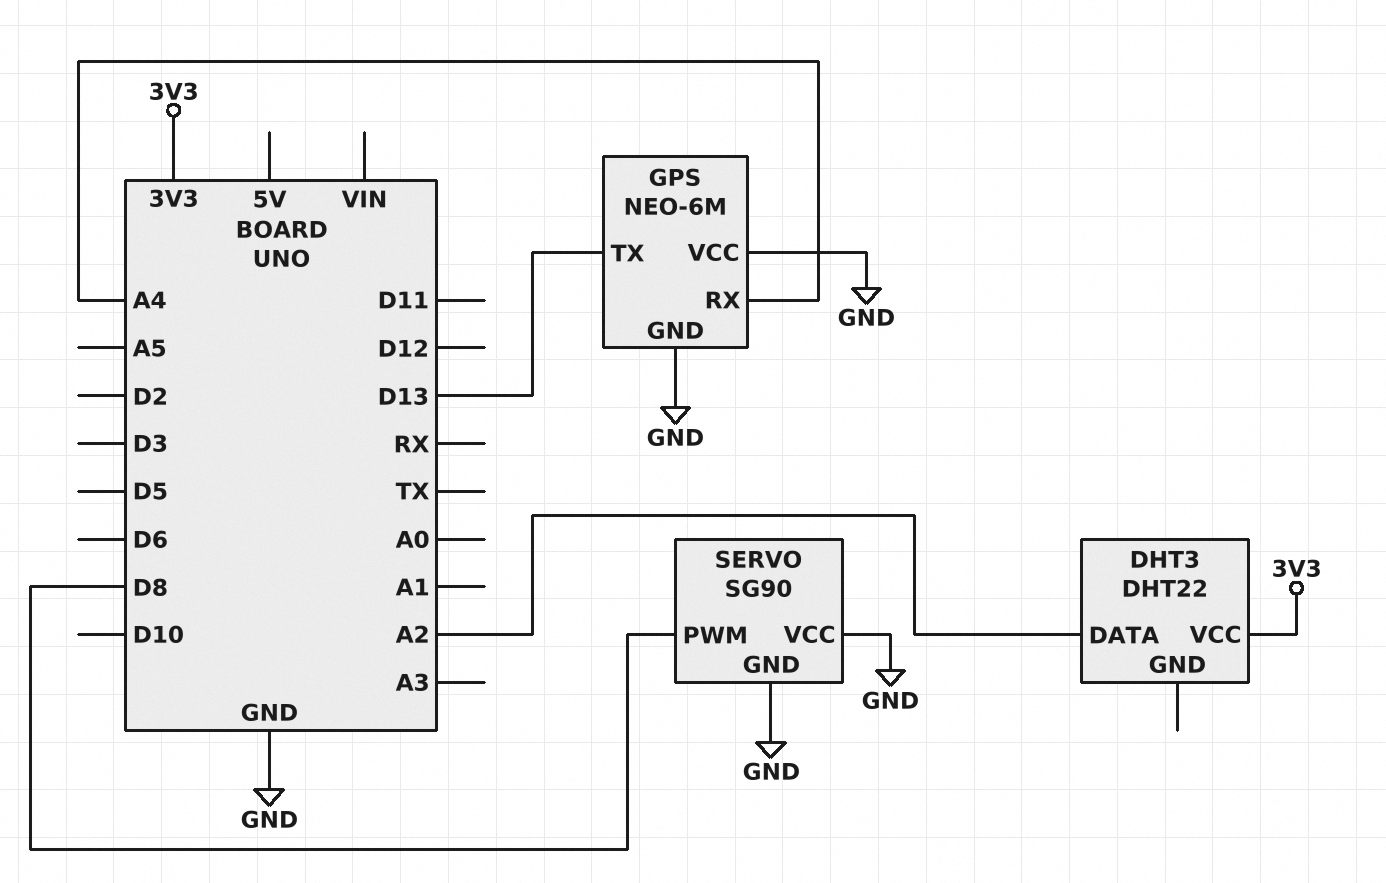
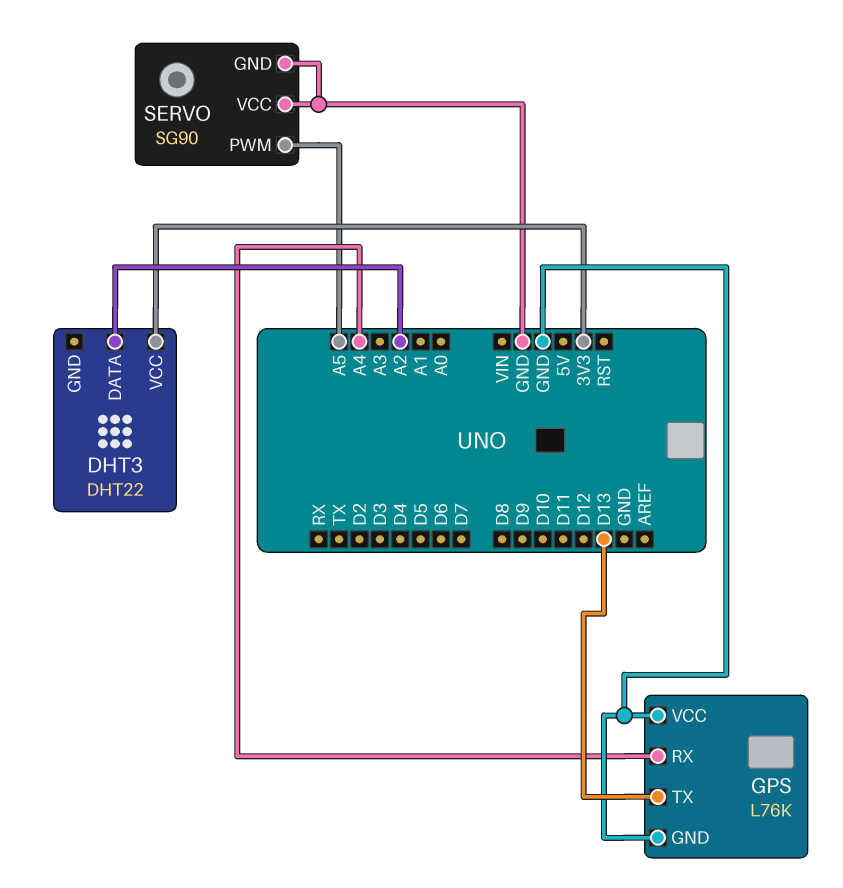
GPS: NEO-6M -> L76K
SERVO pin PWM: D8 -> A5

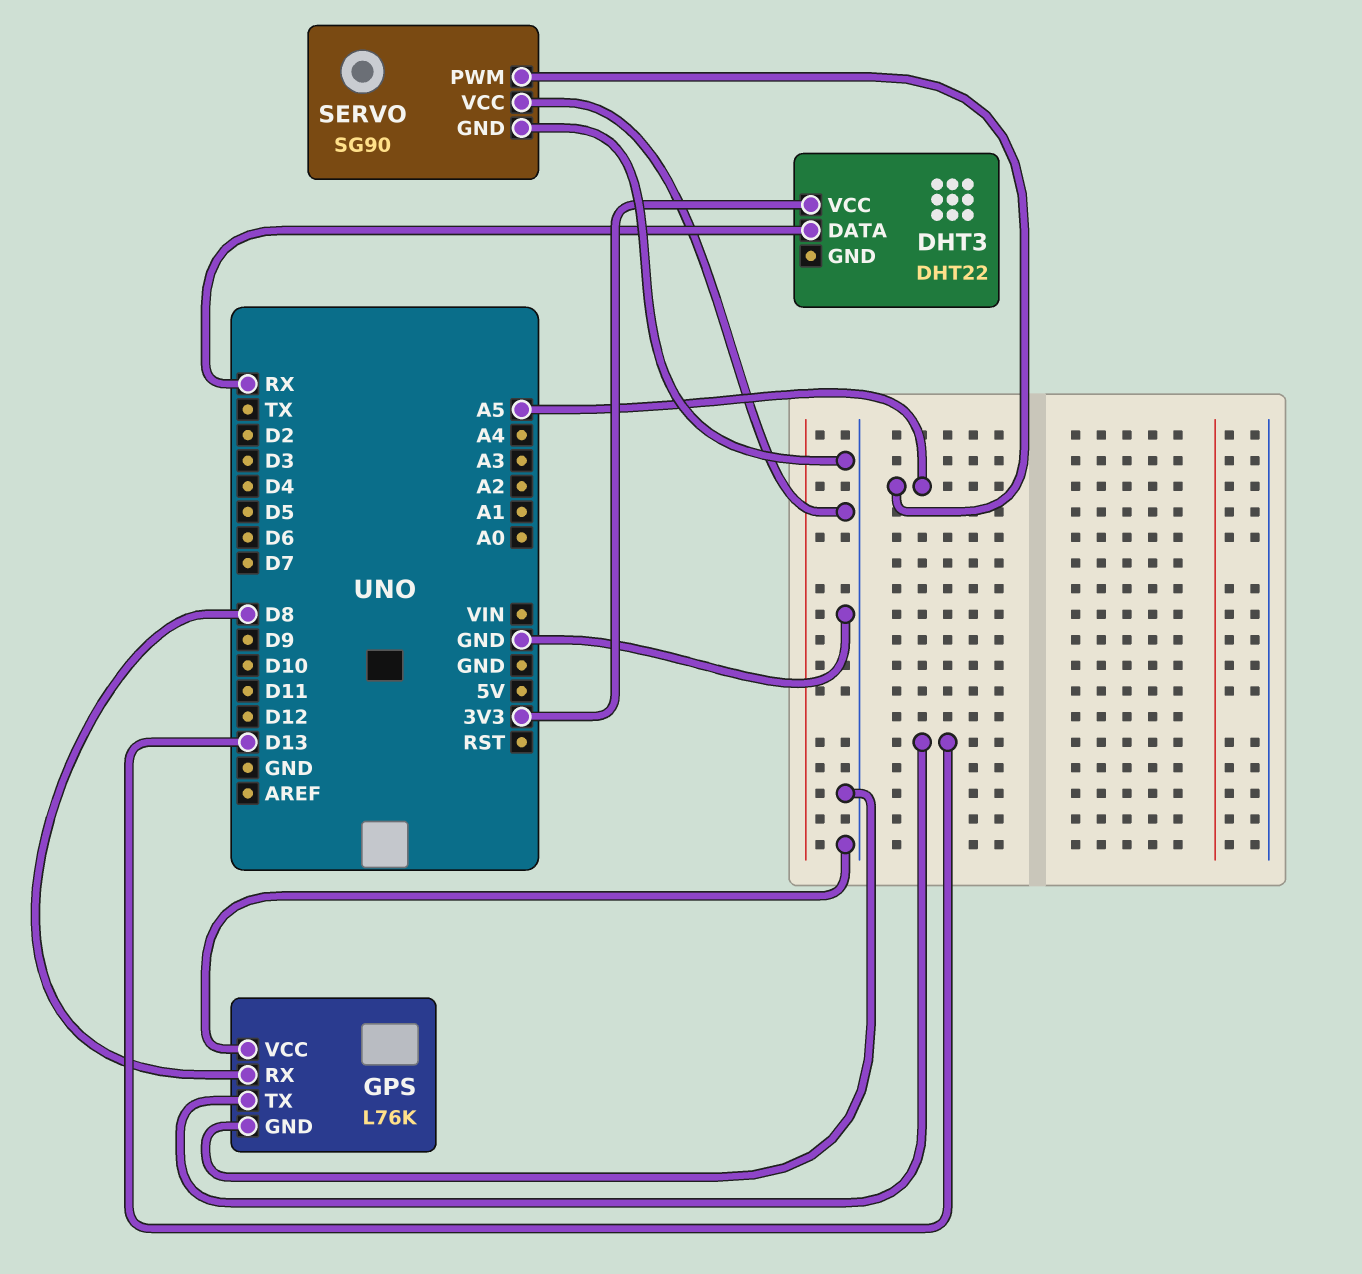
DHT3 pin DATA: A2 -> RX
GPS pin RX: A4 -> D8

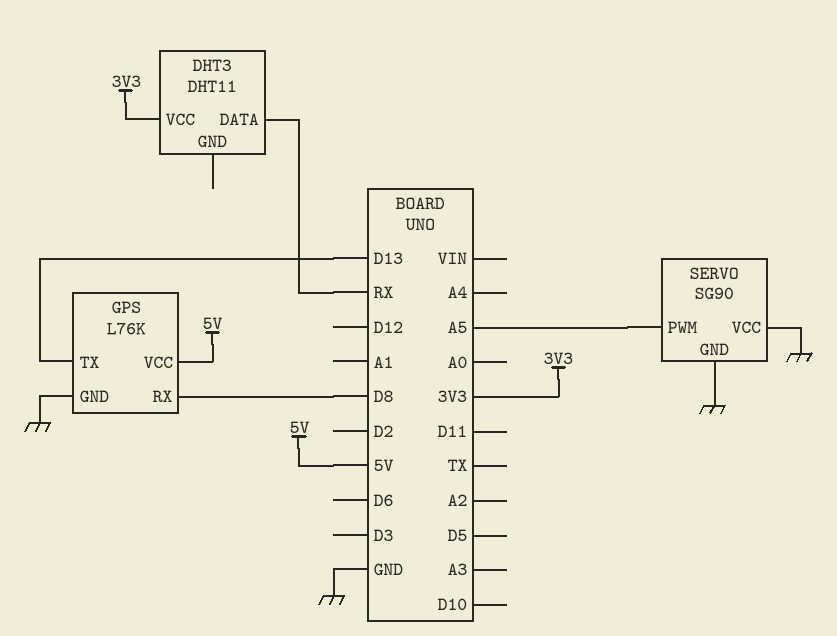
DHT3: DHT22 -> DHT11
GPS pin VCC: GND -> 5V

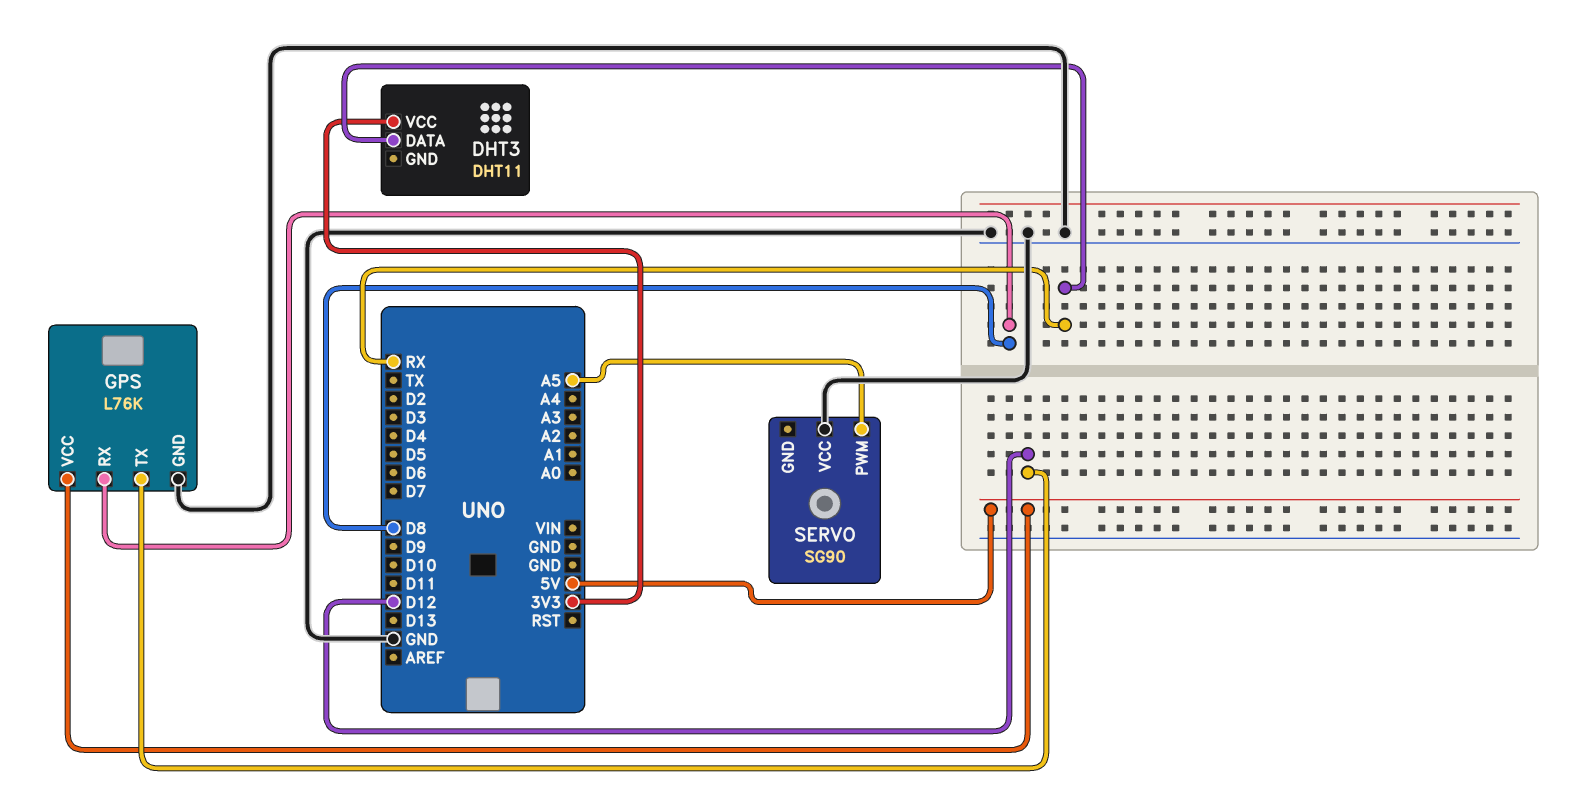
GPS pin TX: D13 -> D12
SERVO pin GND: GND -> none

